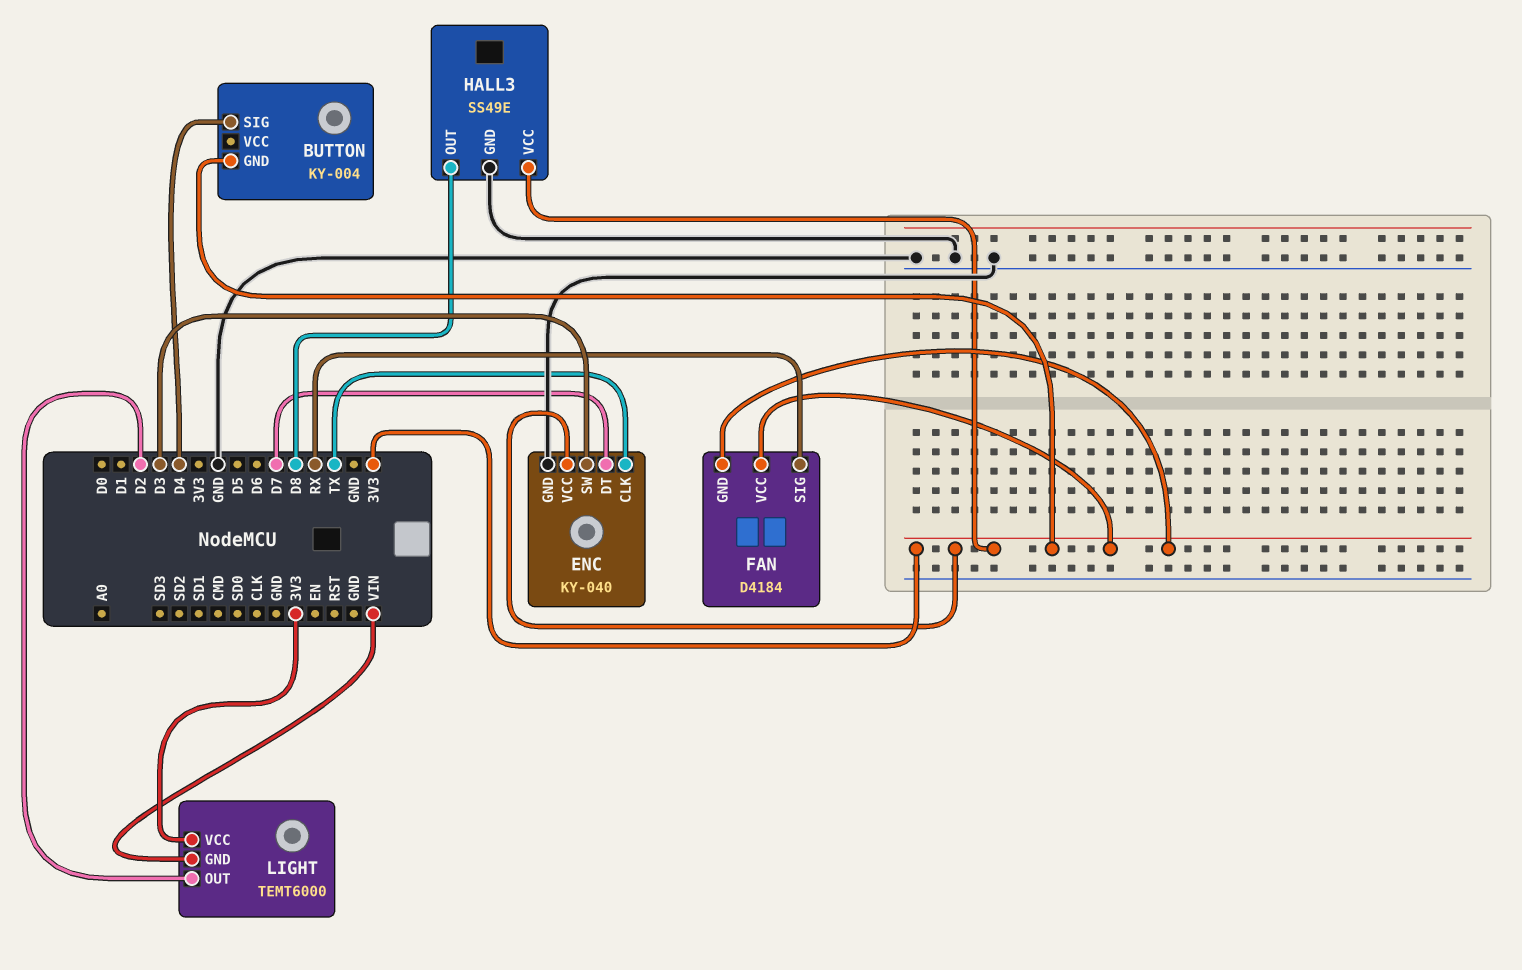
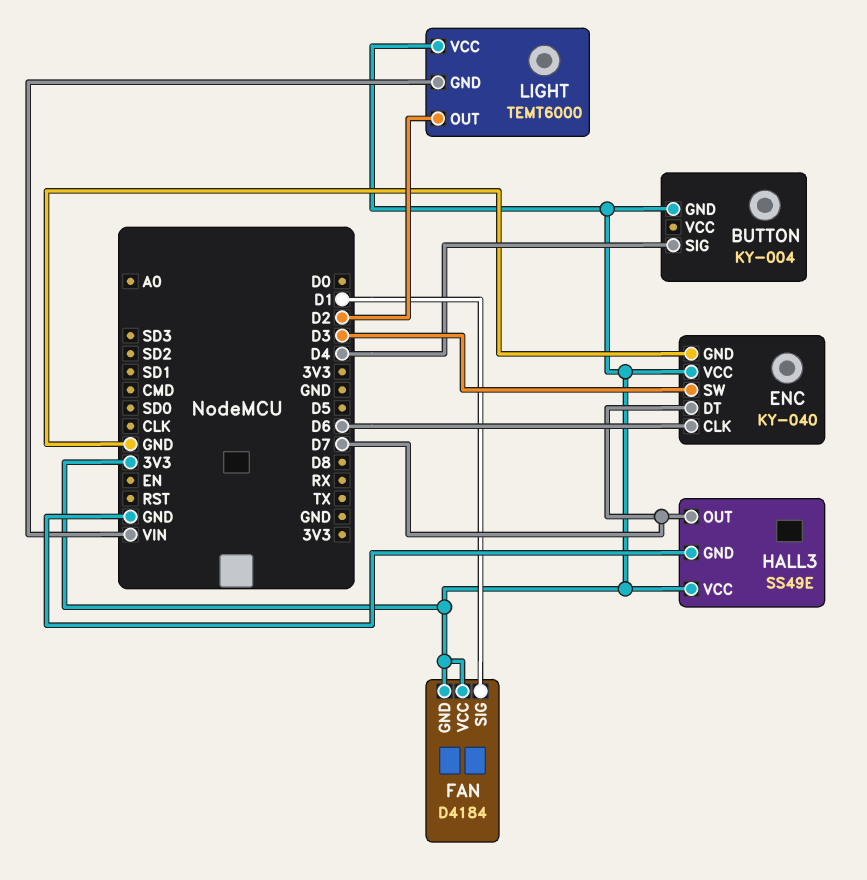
ENC pin CLK: TX -> D6
FAN pin SIG: RX -> D1
HALL3 pin OUT: D8 -> D7

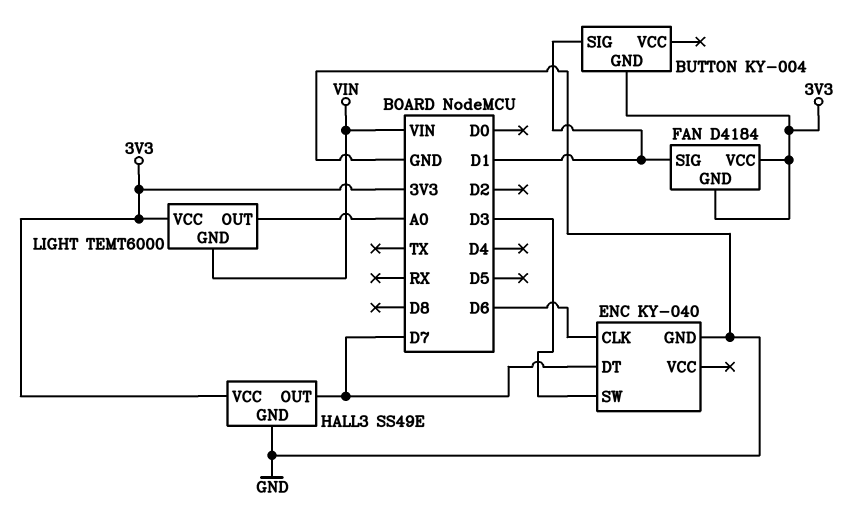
BUTTON pin SIG: D4 -> D1
ENC pin VCC: 3V3 -> none
LIGHT pin OUT: D2 -> A0

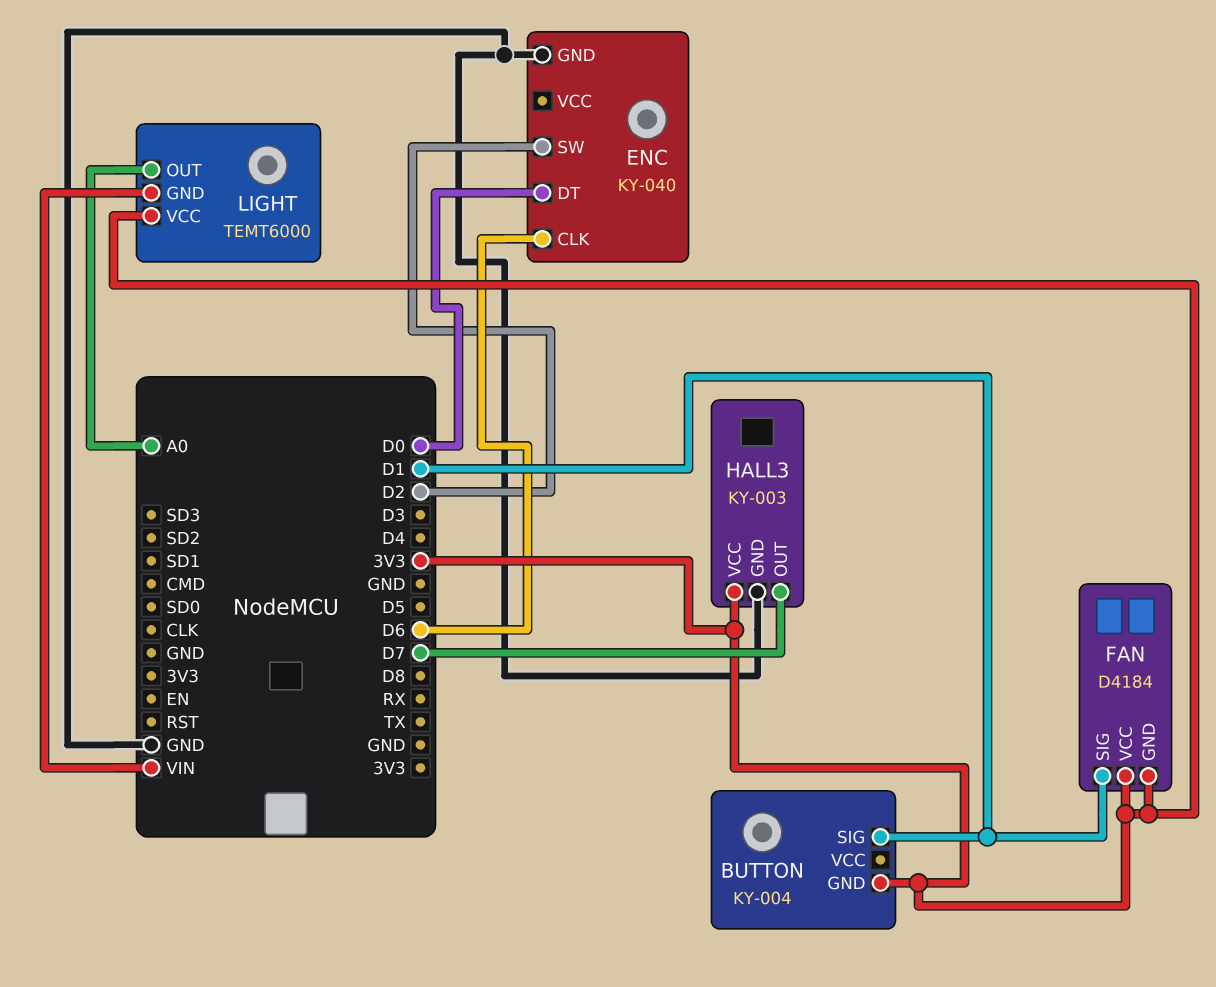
ENC pin DT: D7 -> D0
ENC pin SW: D3 -> D2
HALL3: SS49E -> KY-003

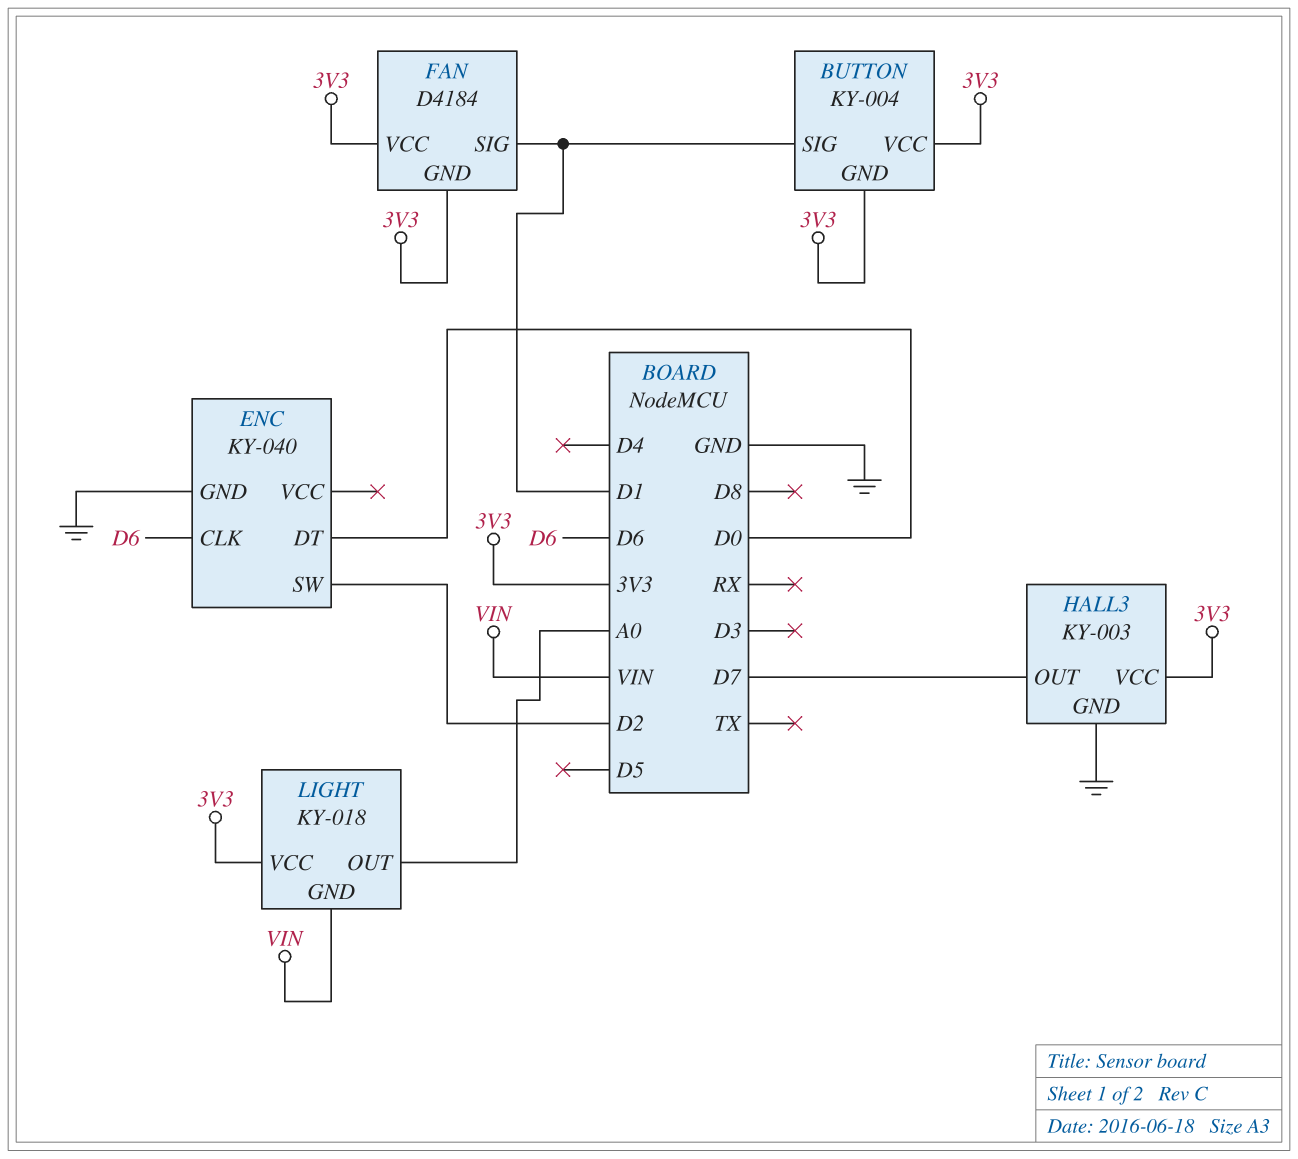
BUTTON pin VCC: none -> 3V3
LIGHT: TEMT6000 -> KY-018

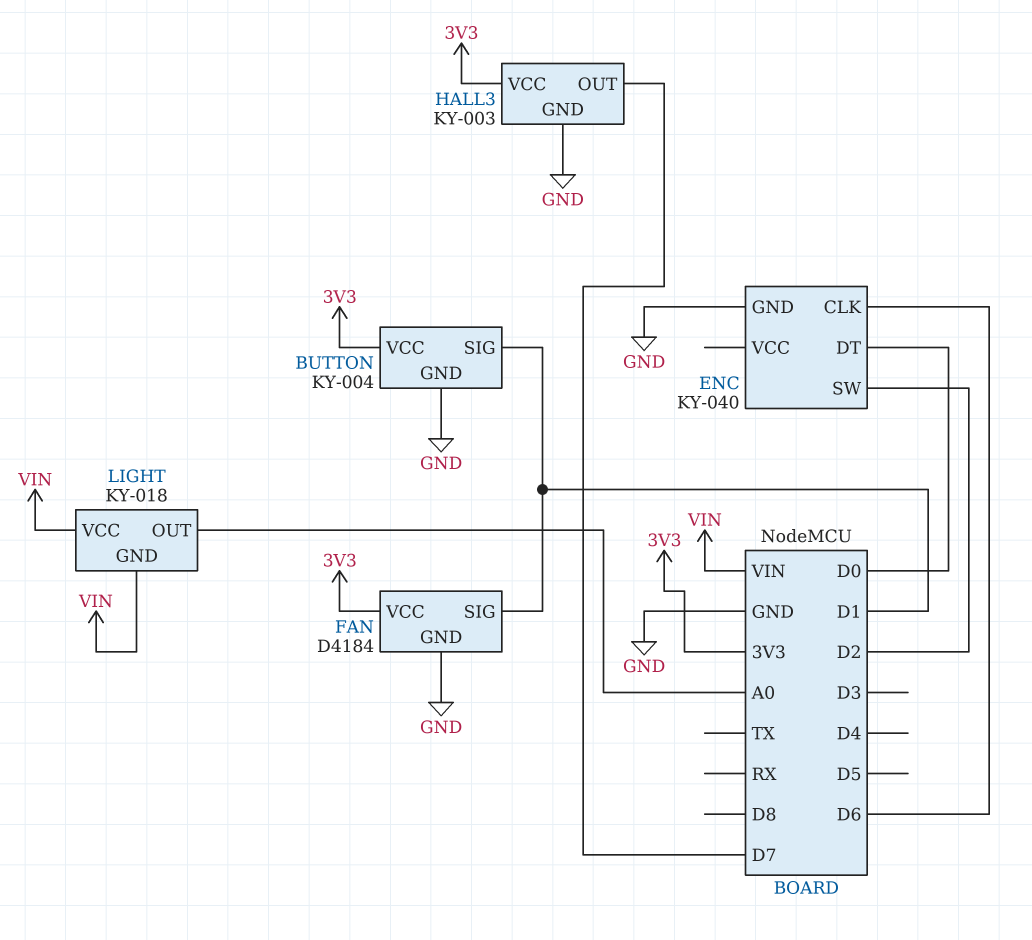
BUTTON pin GND: 3V3 -> GND
FAN pin GND: 3V3 -> GND
LIGHT pin VCC: 3V3 -> VIN

